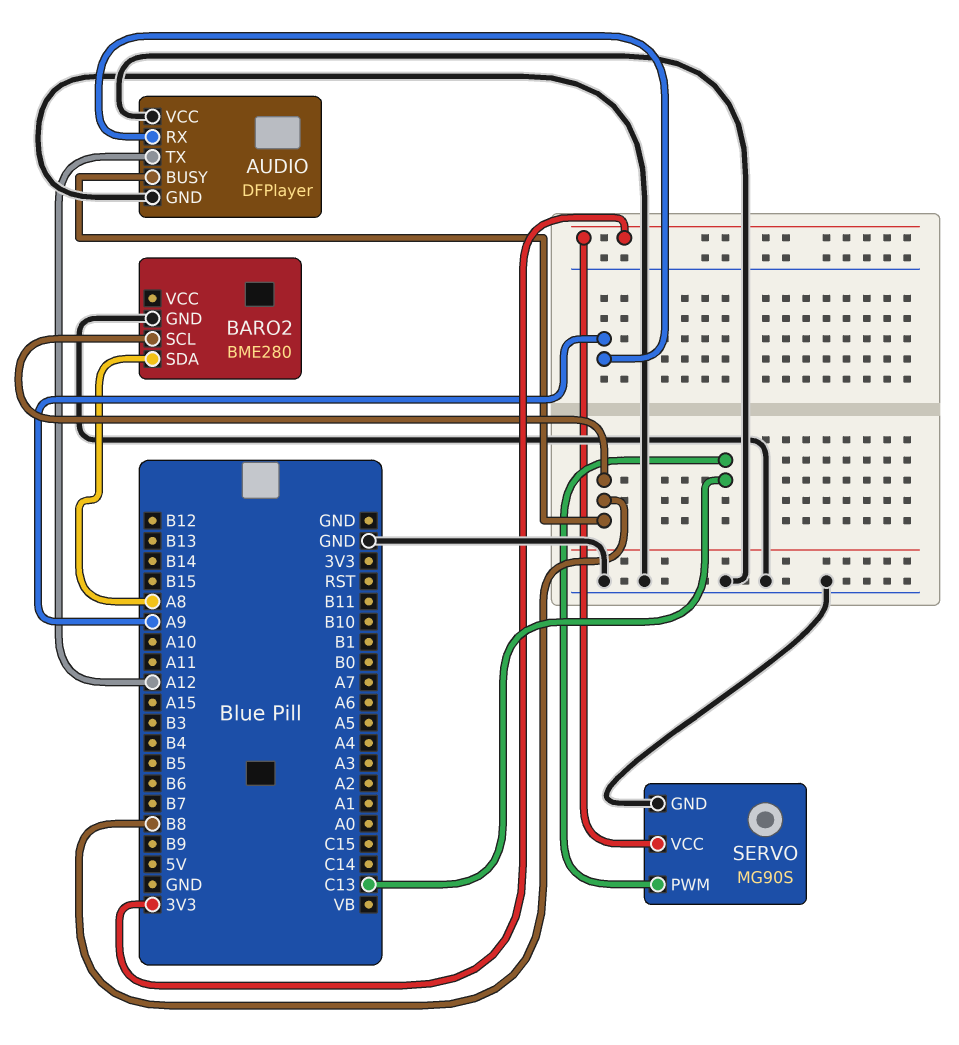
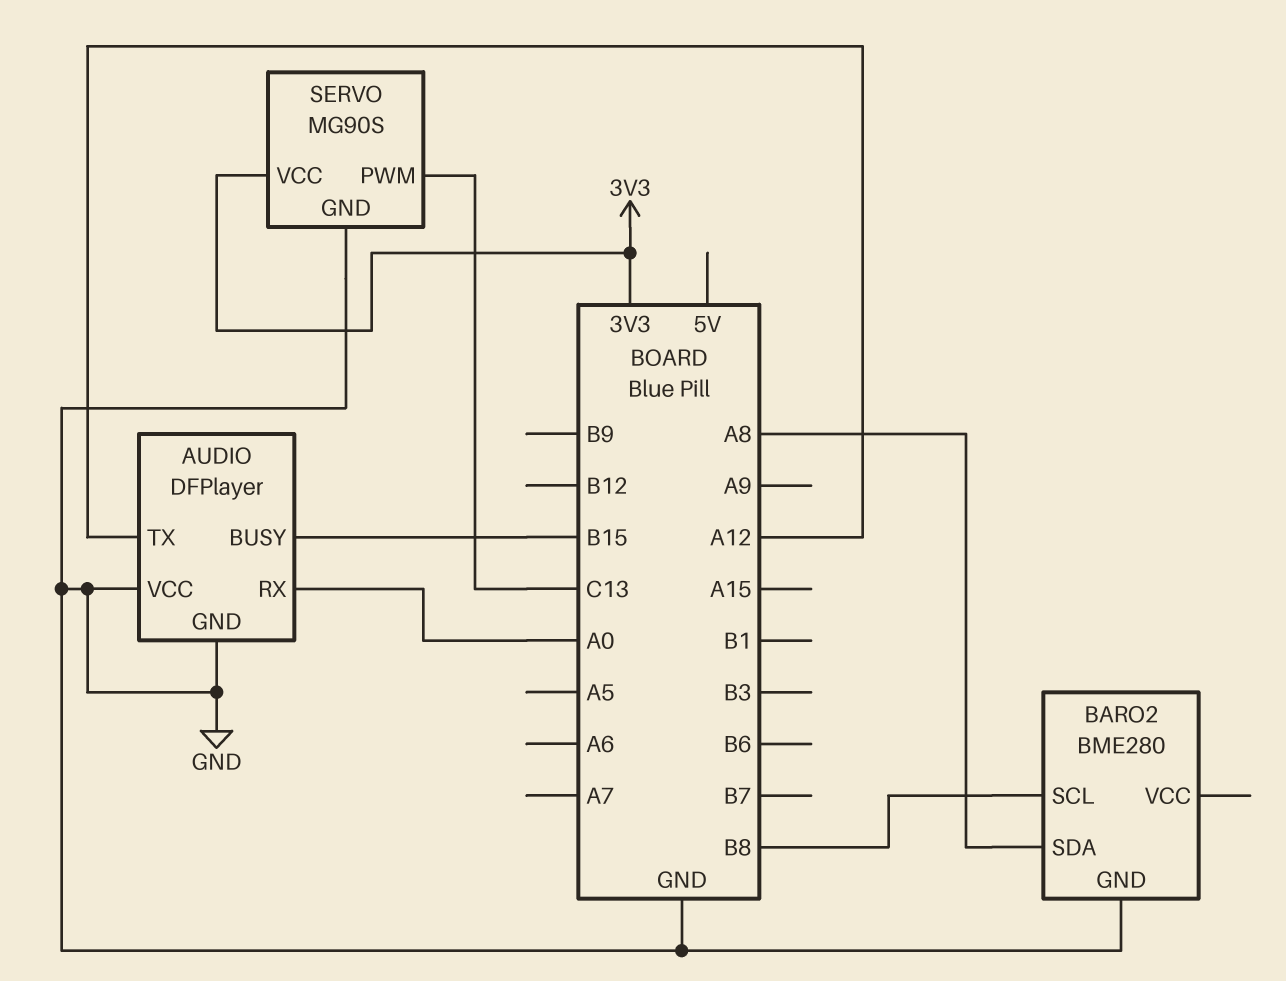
AUDIO pin BUSY: B8 -> B15
AUDIO pin RX: A9 -> A0

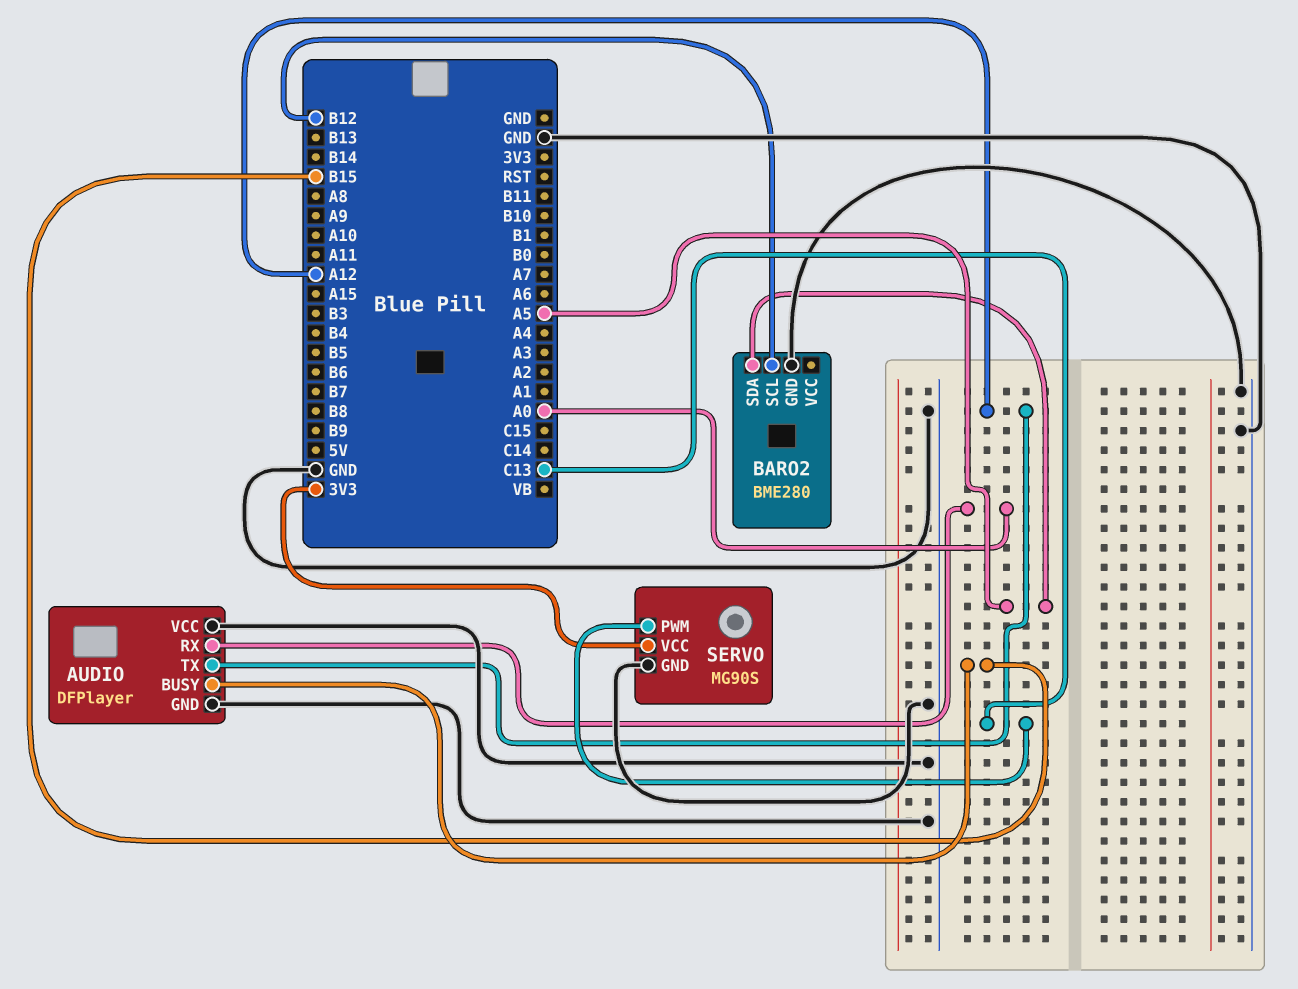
BARO2 pin SCL: B8 -> B12
BARO2 pin SDA: A8 -> A5

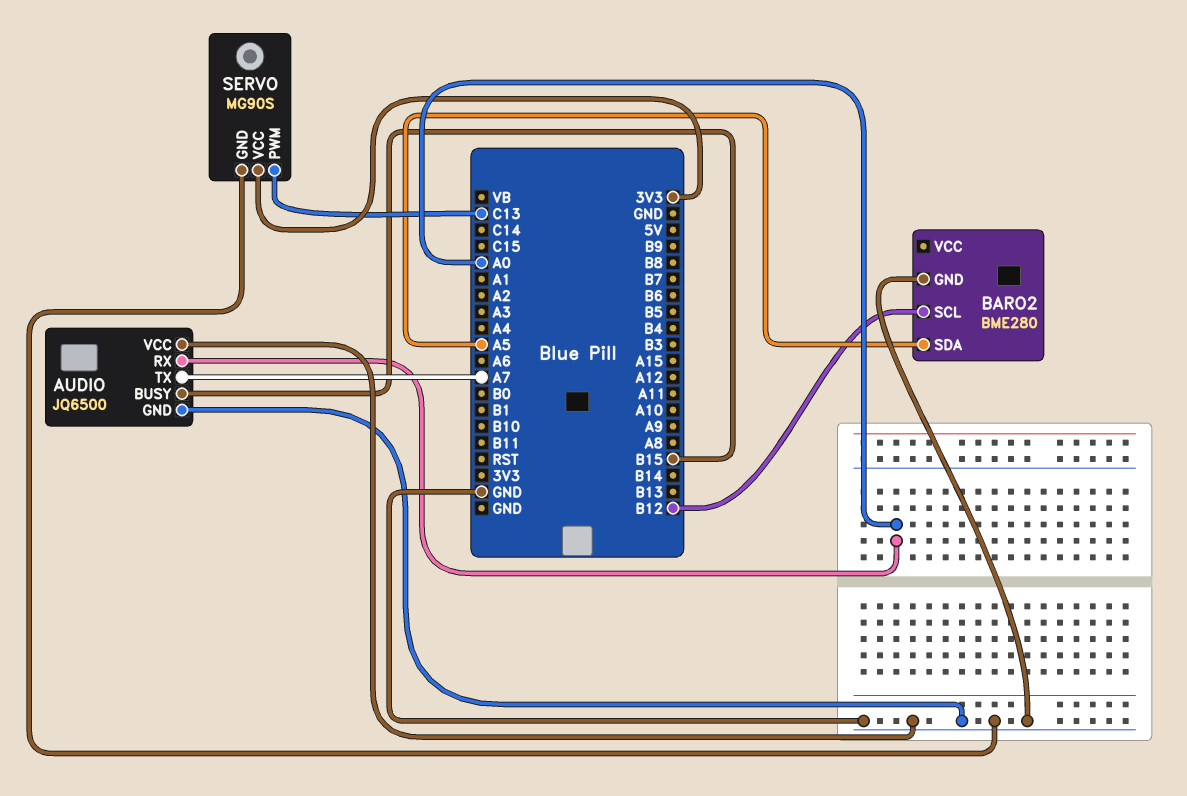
AUDIO: DFPlayer -> JQ6500
AUDIO pin TX: A12 -> A7

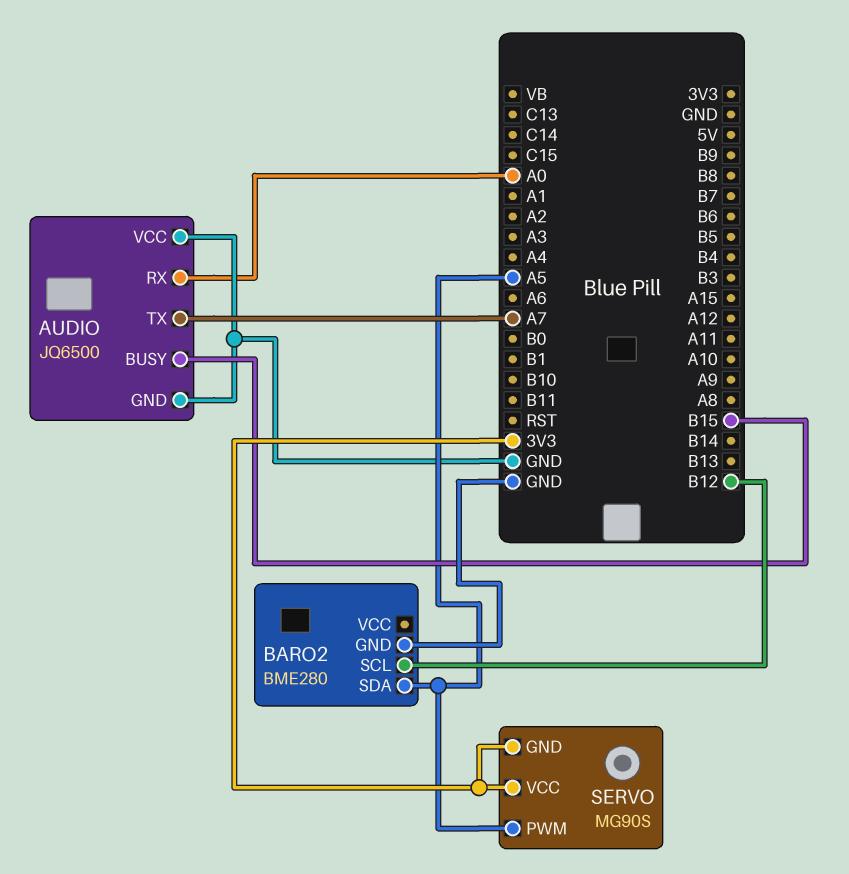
SERVO pin GND: GND -> 3V3
SERVO pin PWM: C13 -> A5

